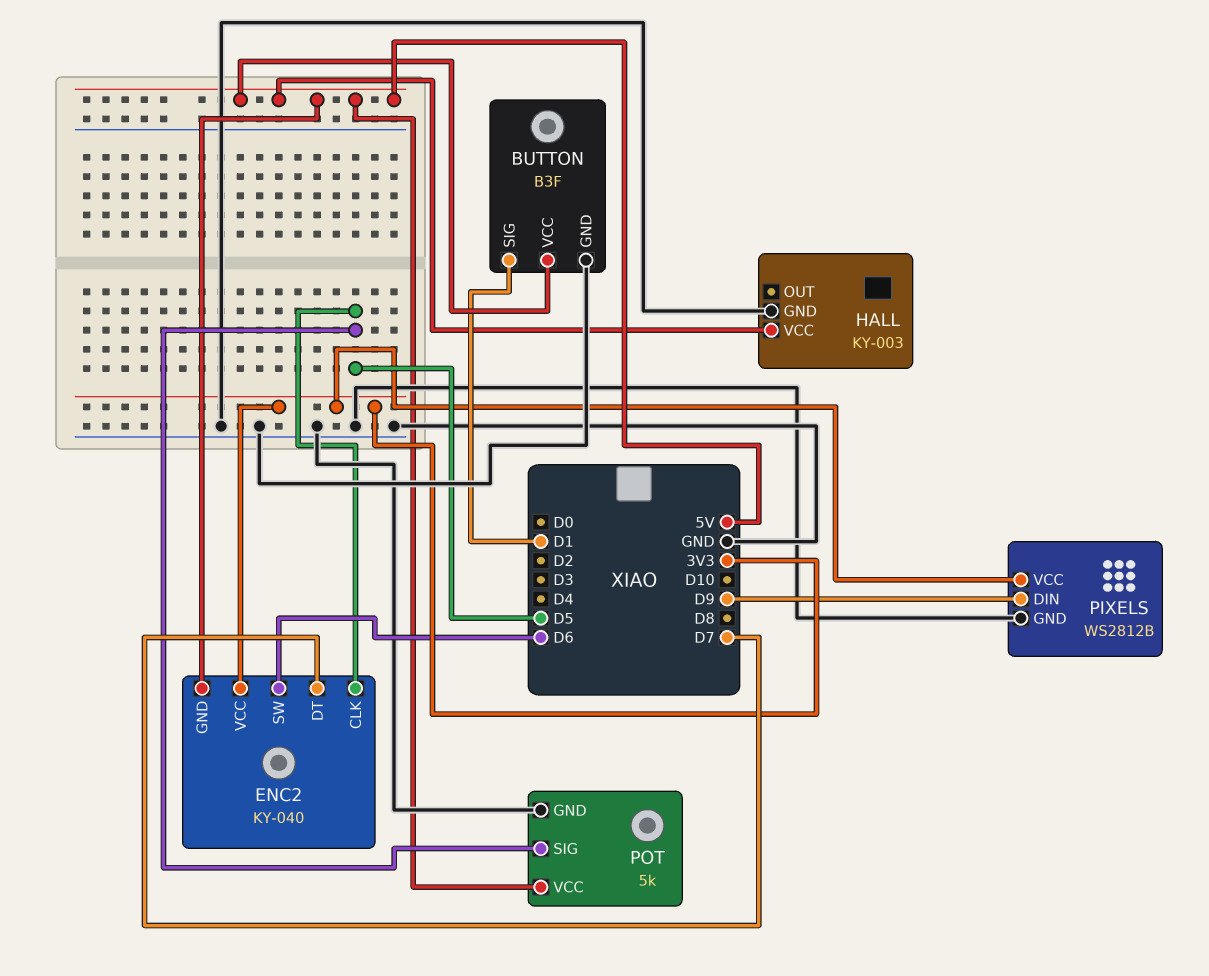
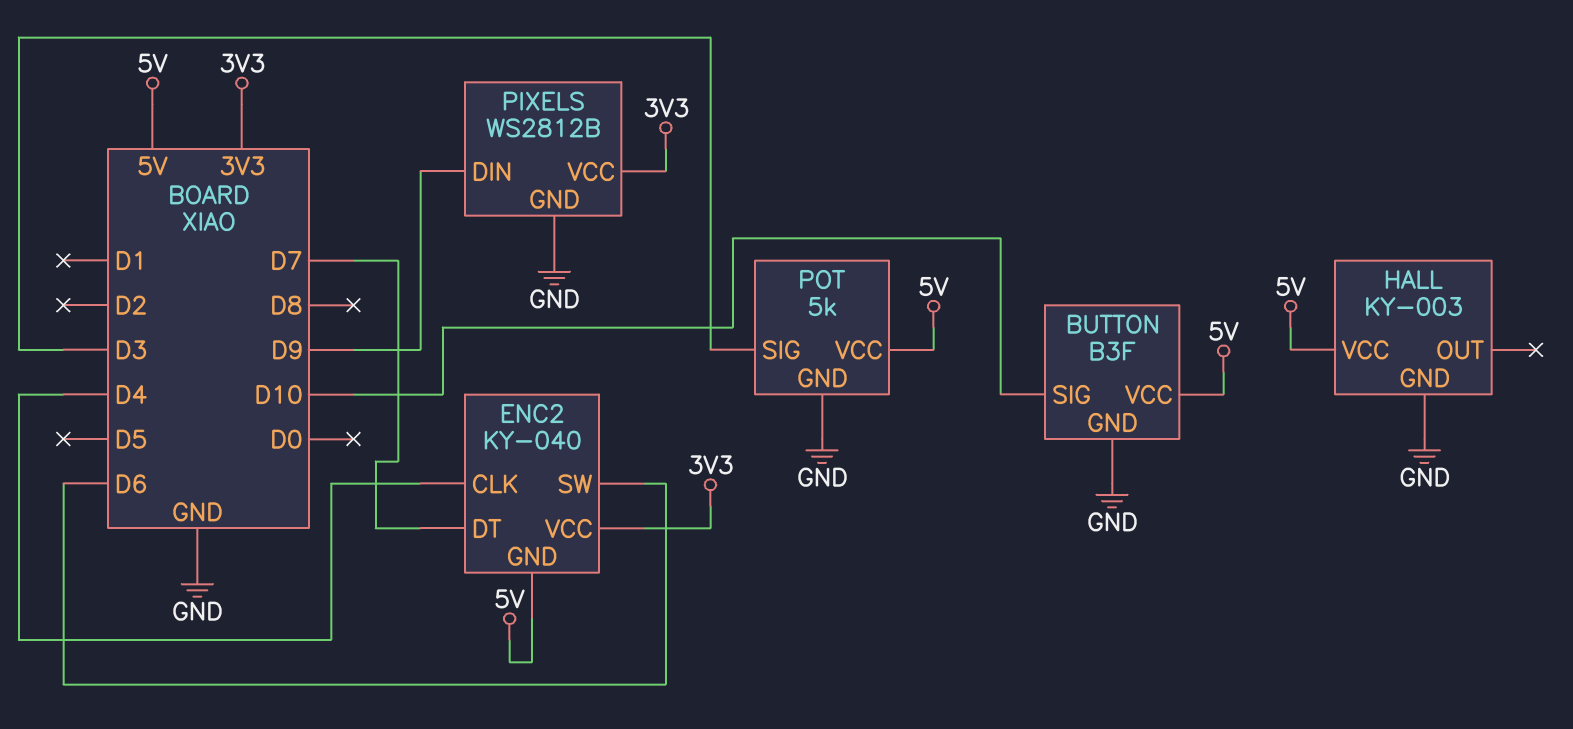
BUTTON pin SIG: D1 -> D10
ENC2 pin CLK: D5 -> D4
POT pin SIG: D5 -> D3

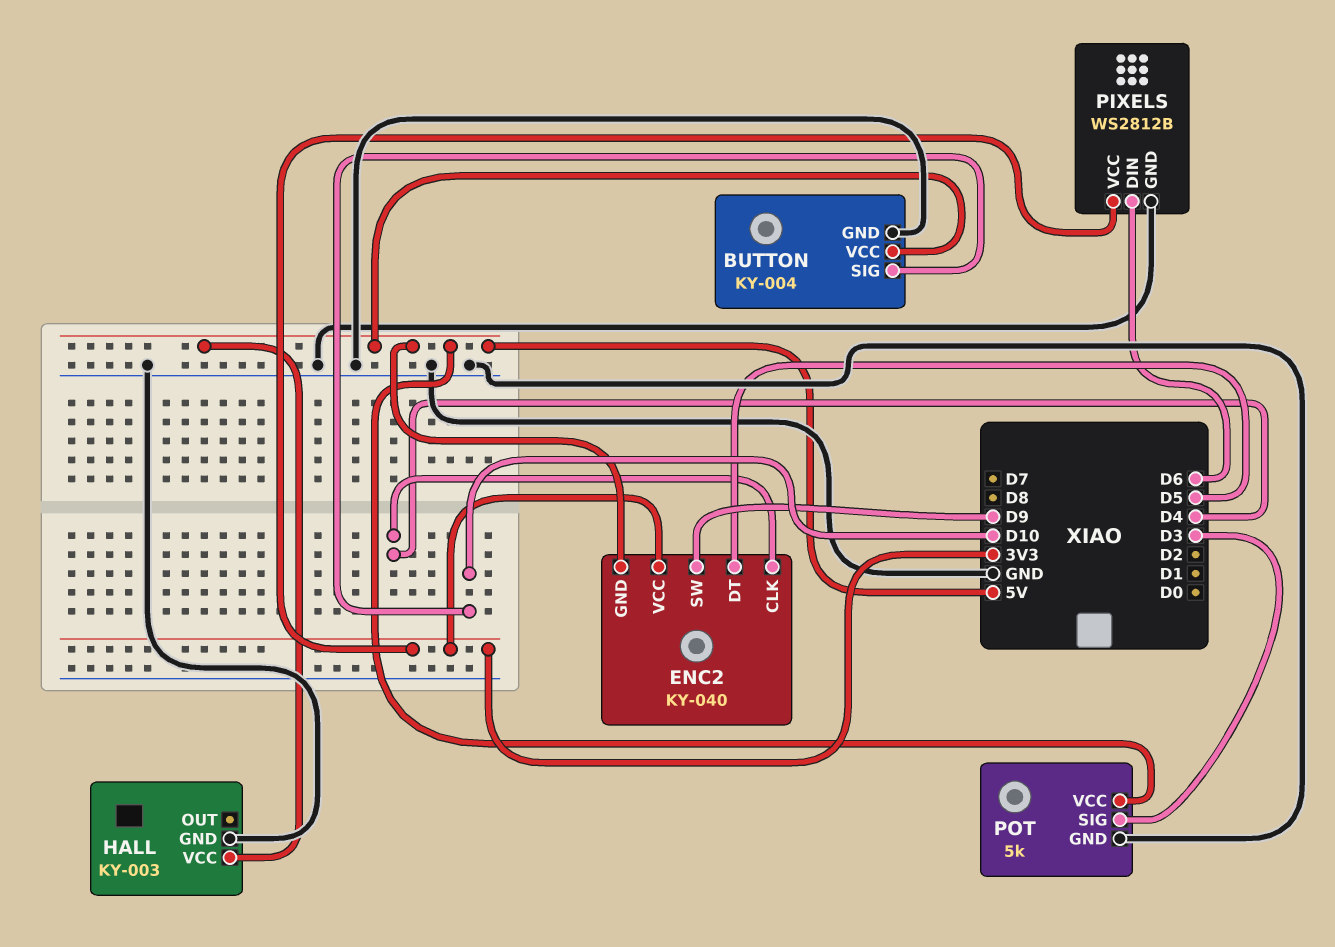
BUTTON: B3F -> KY-004
ENC2 pin DT: D7 -> D5
ENC2 pin SW: D6 -> D9
PIXELS pin DIN: D9 -> D6

